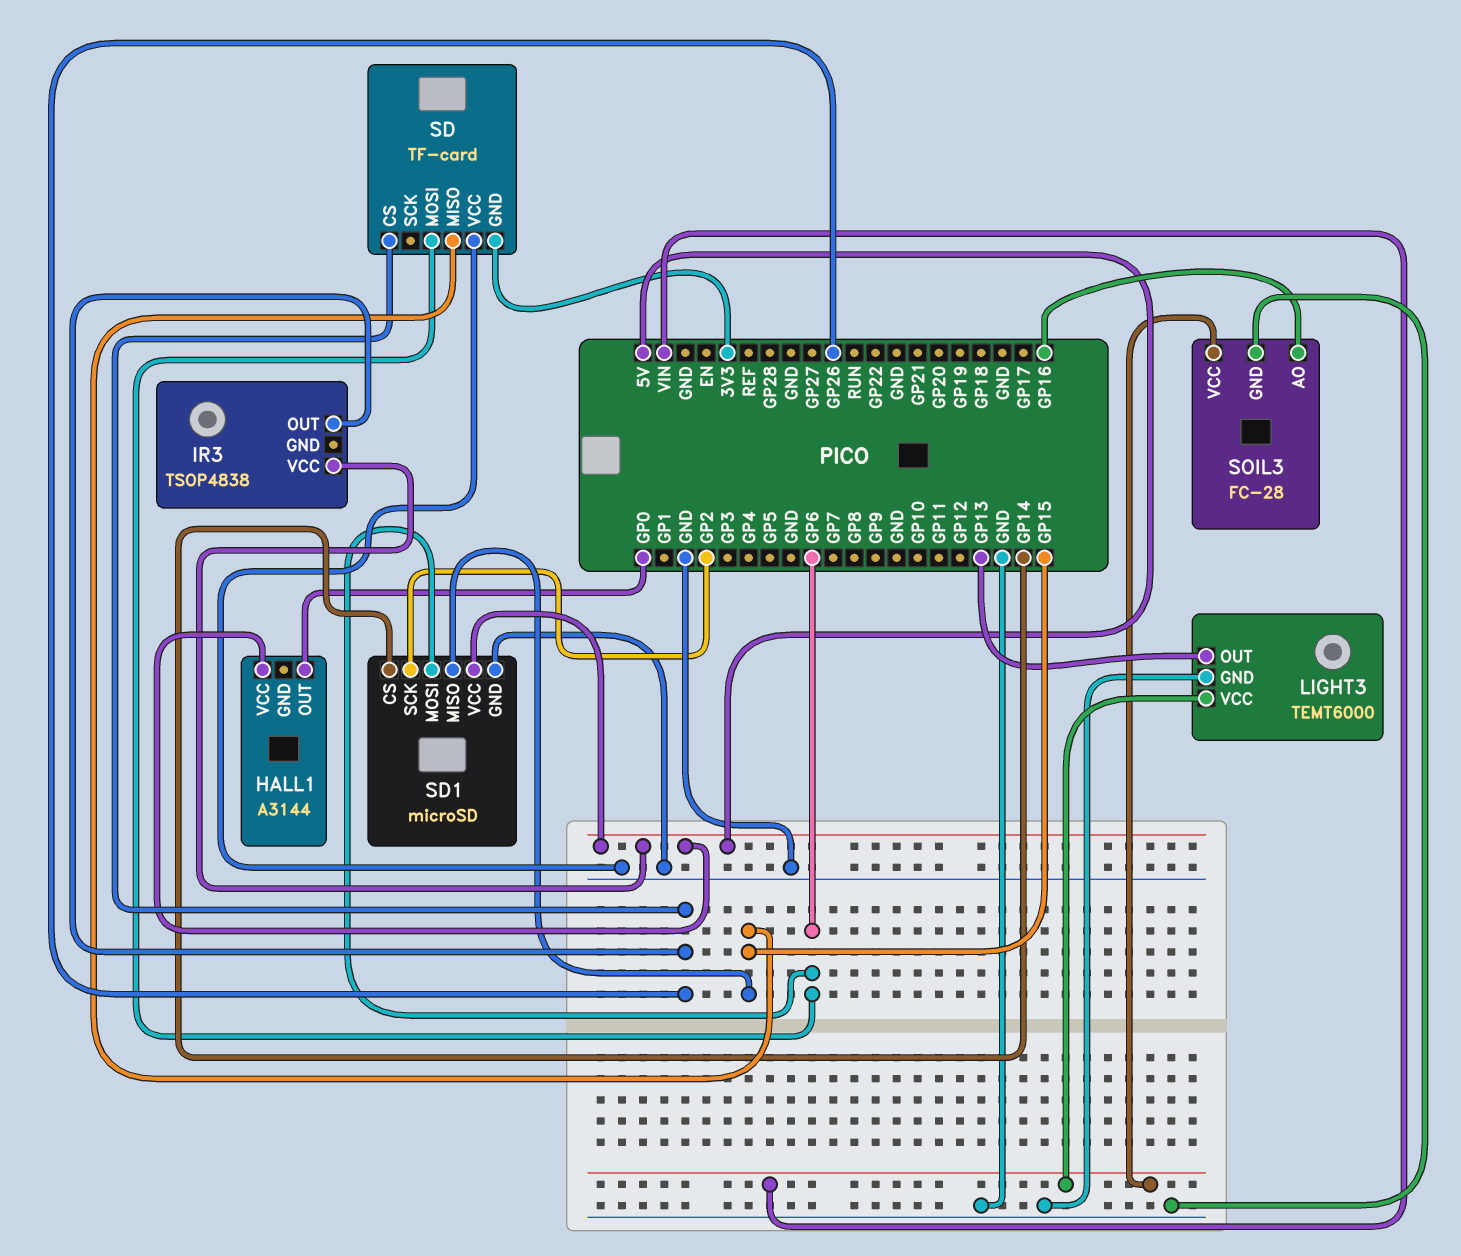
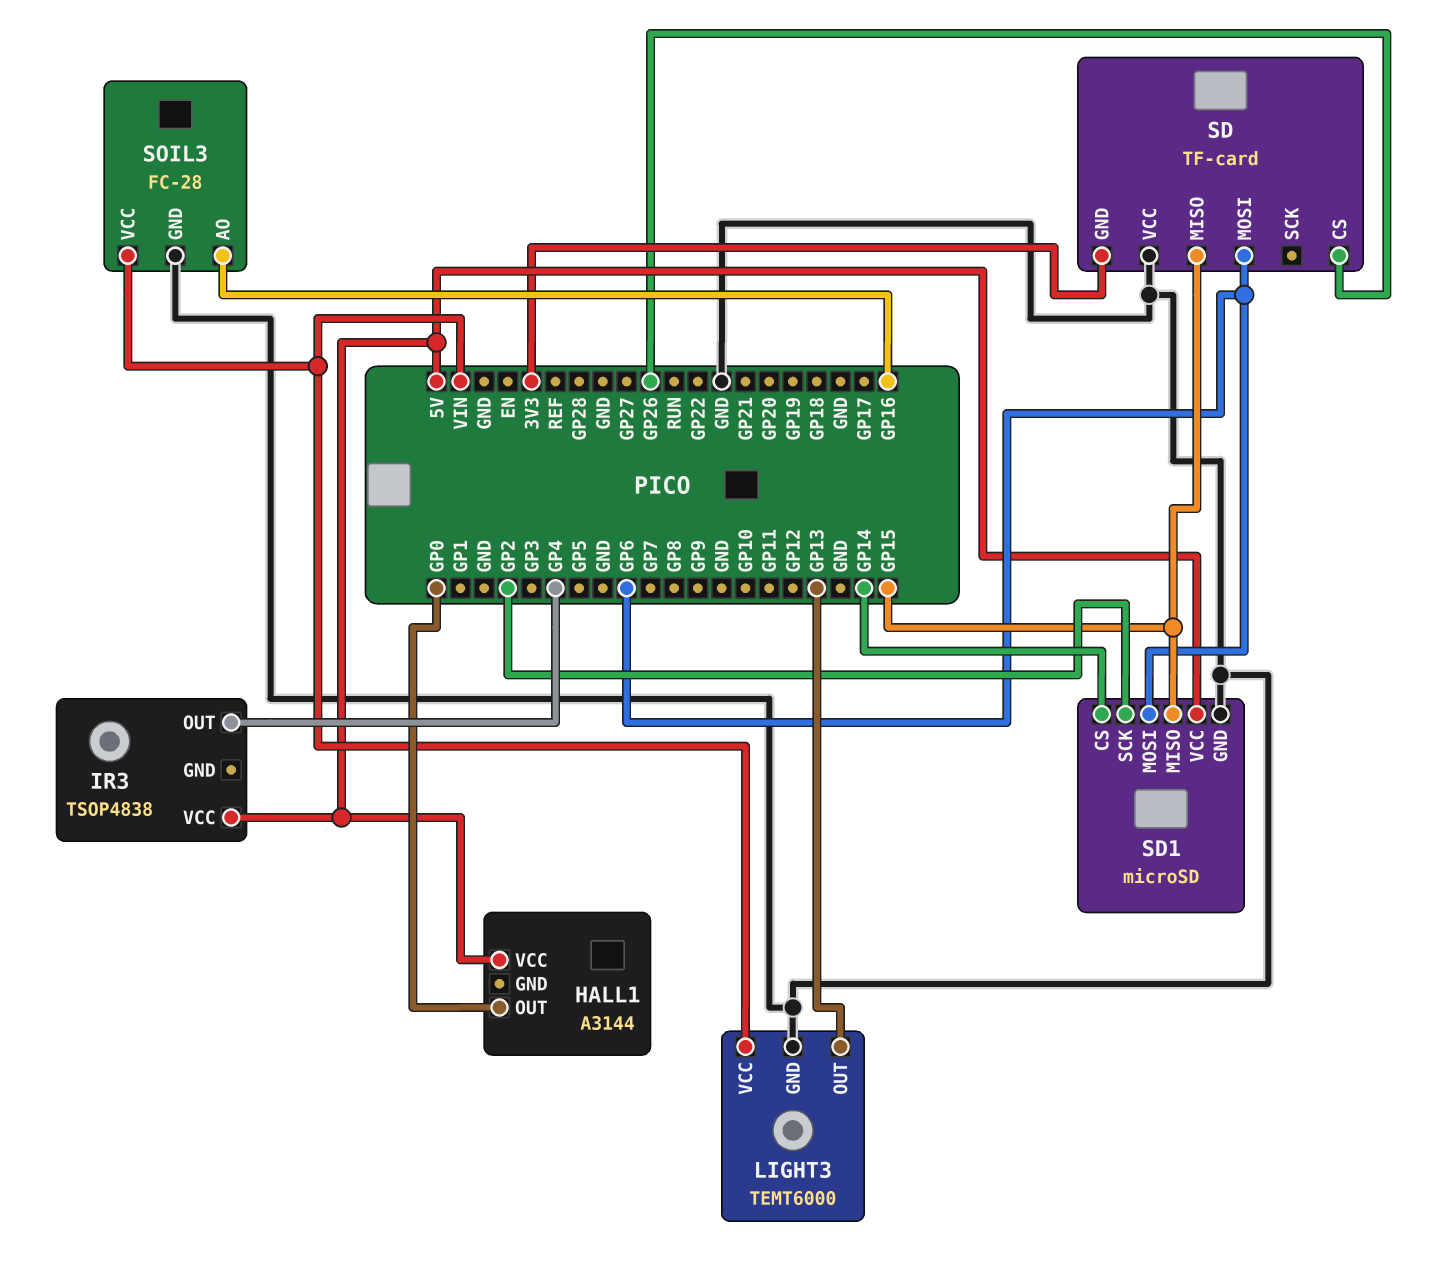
IR3 pin OUT: GP26 -> GP4

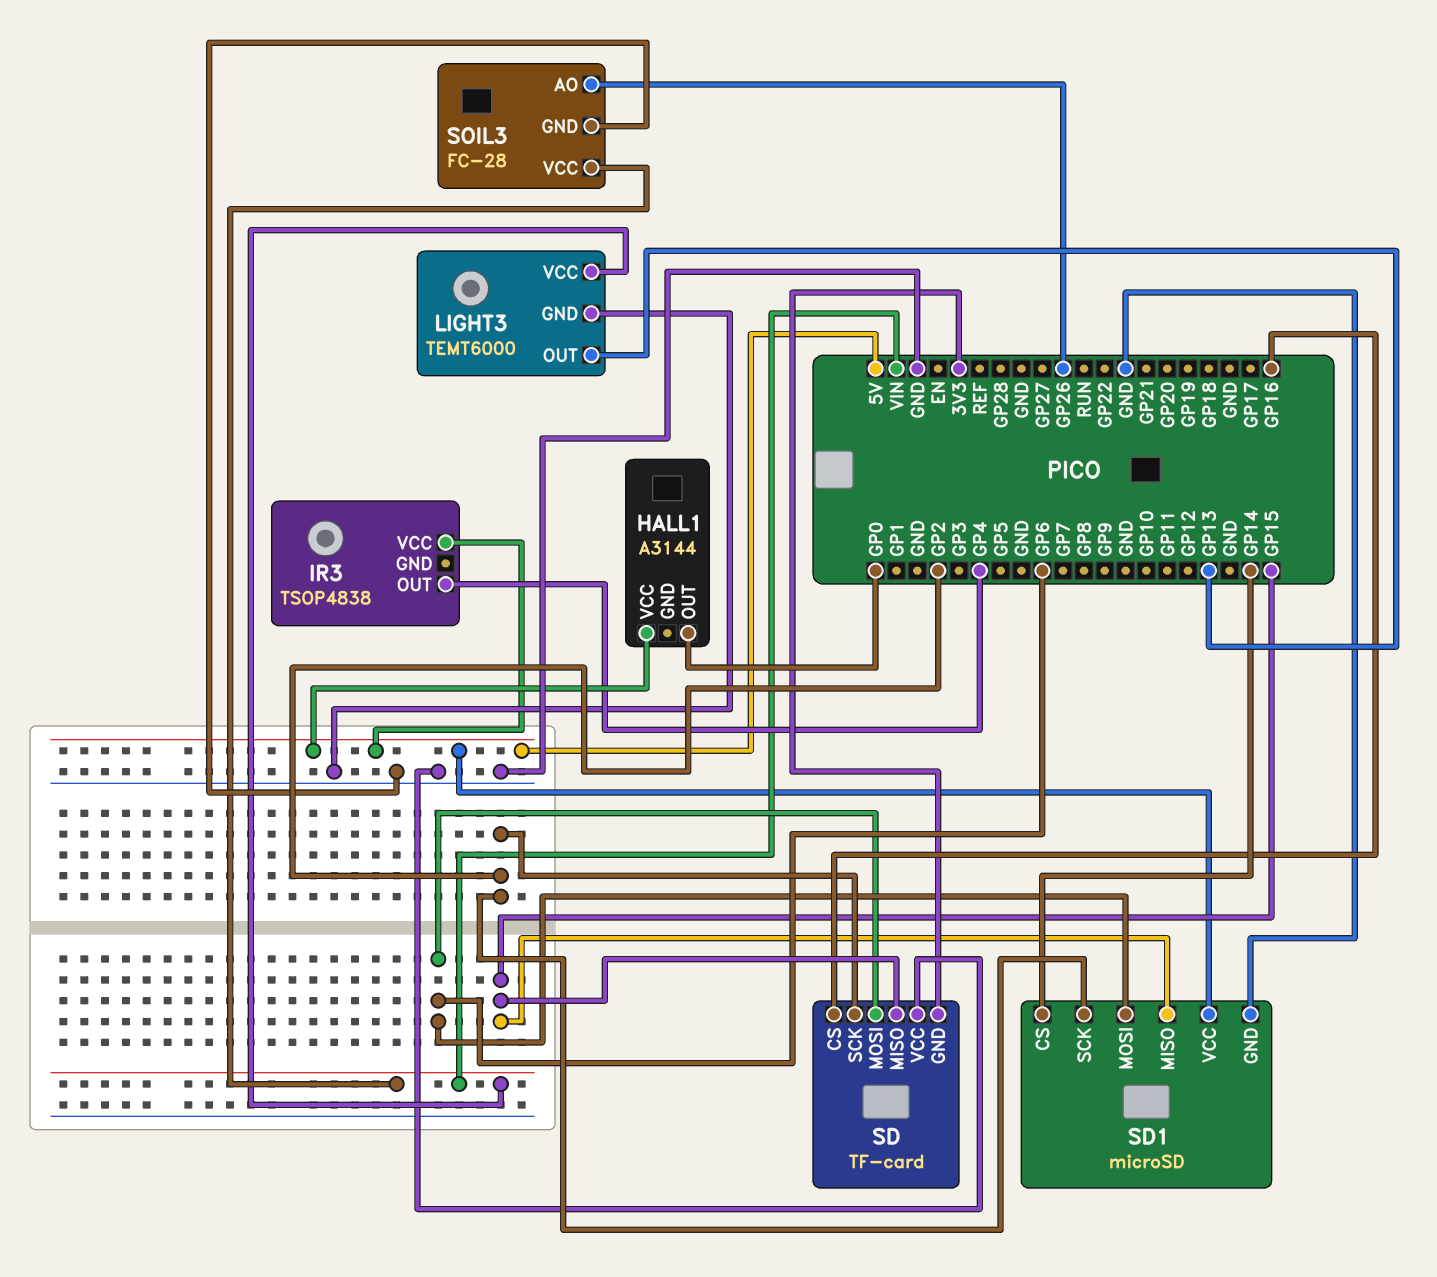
SD pin CS: GP26 -> GP16
SD pin SCK: none -> GP2
SOIL3 pin AO: GP16 -> GP26

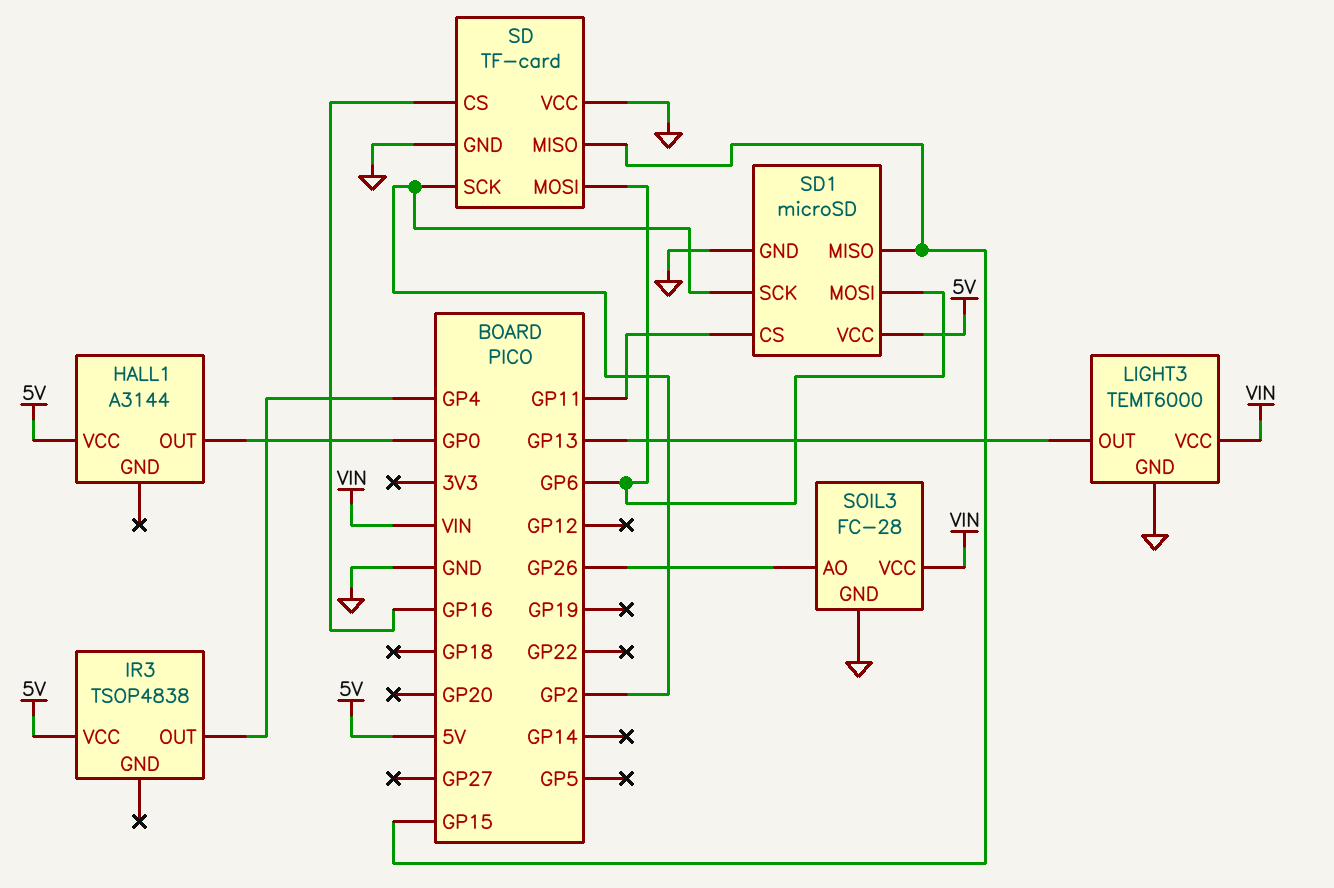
SD pin GND: 3V3 -> GND
SD1 pin CS: GP14 -> GP11

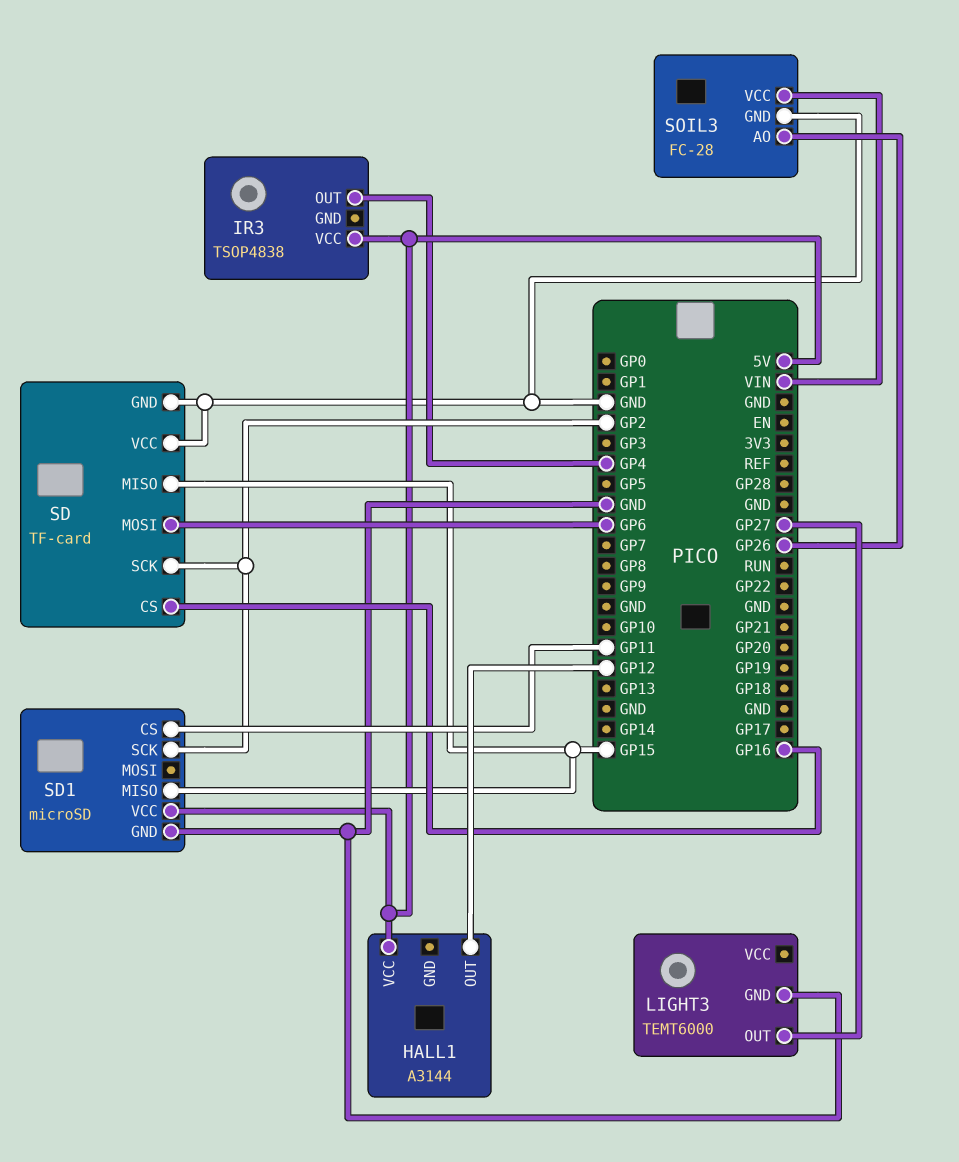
HALL1 pin OUT: GP0 -> GP12
LIGHT3 pin OUT: GP13 -> GP27
LIGHT3 pin VCC: VIN -> none
SD1 pin MOSI: GP6 -> none

